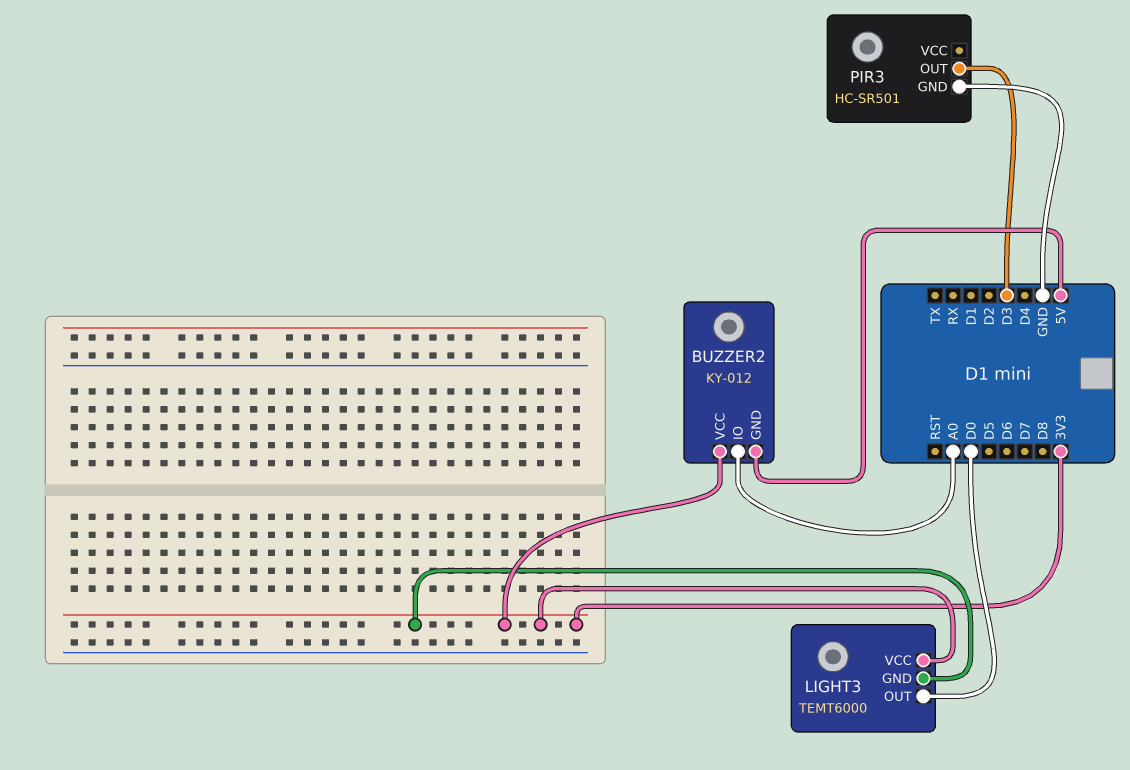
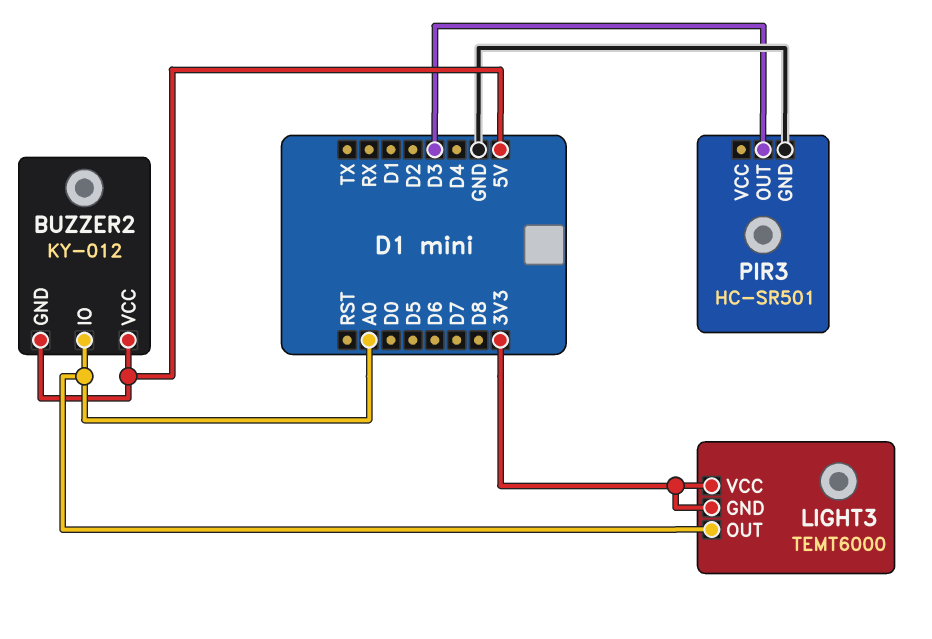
BUZZER2 pin VCC: 3V3 -> 5V
LIGHT3 pin OUT: D0 -> A0

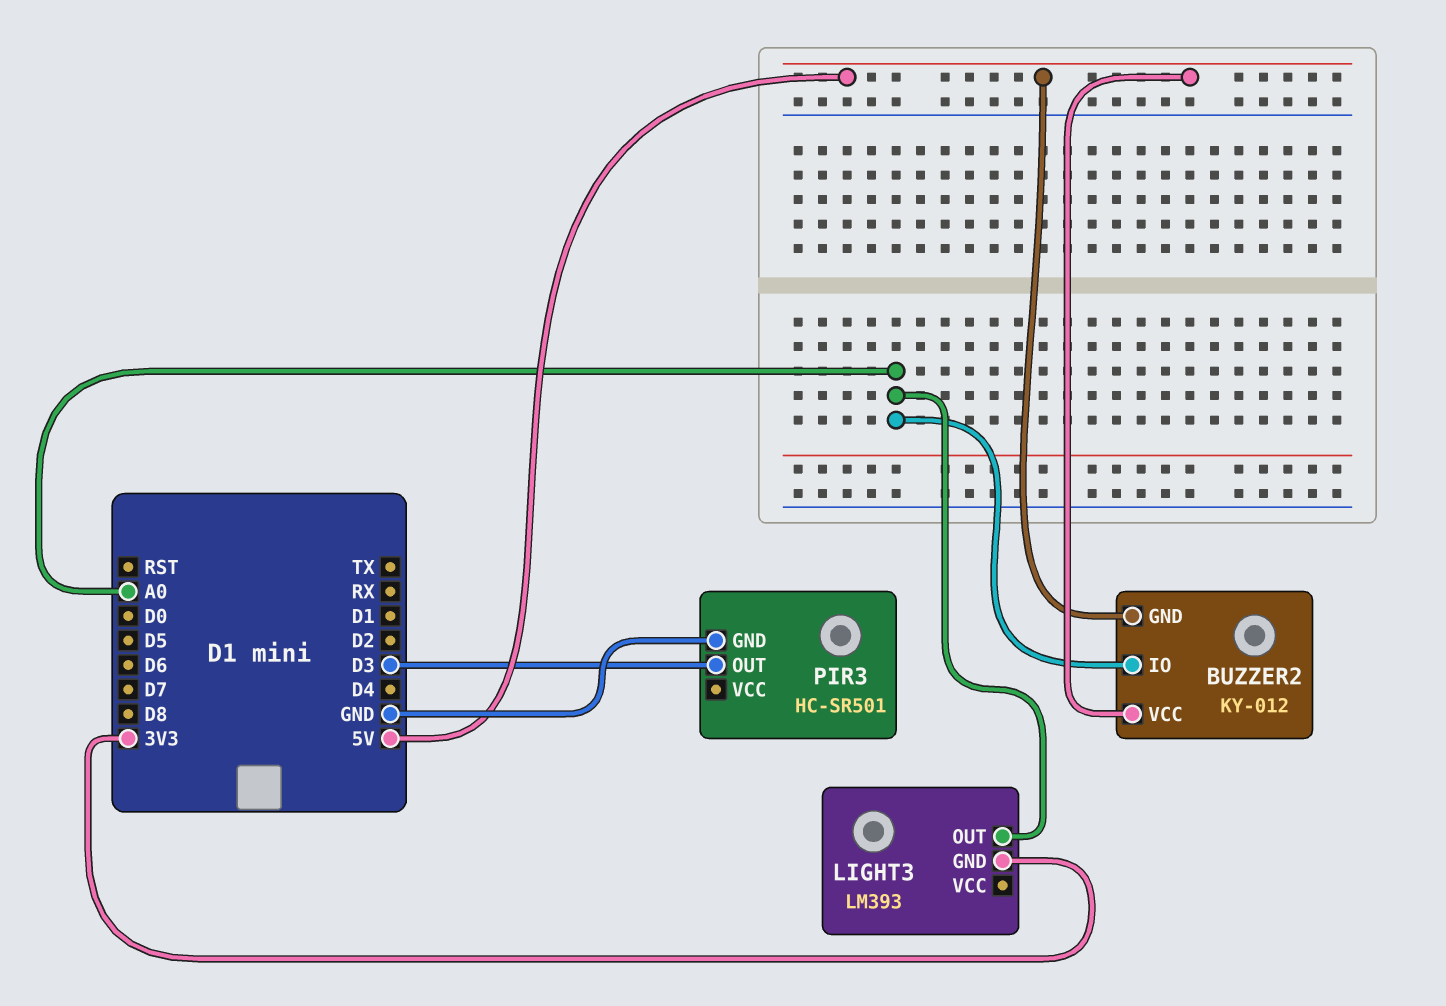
LIGHT3: TEMT6000 -> LM393
LIGHT3 pin VCC: 3V3 -> none

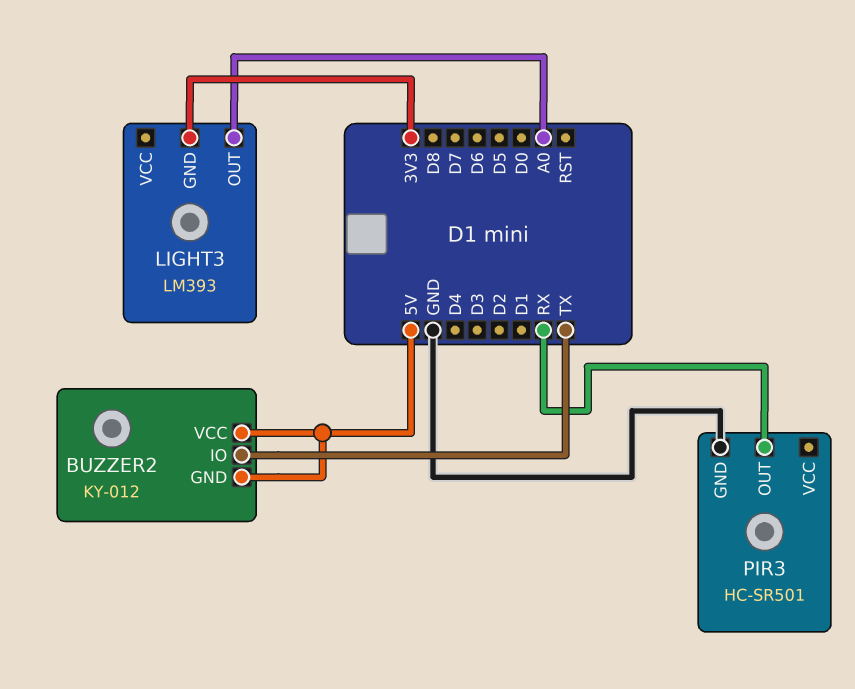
BUZZER2 pin IO: A0 -> TX
PIR3 pin OUT: D3 -> RX

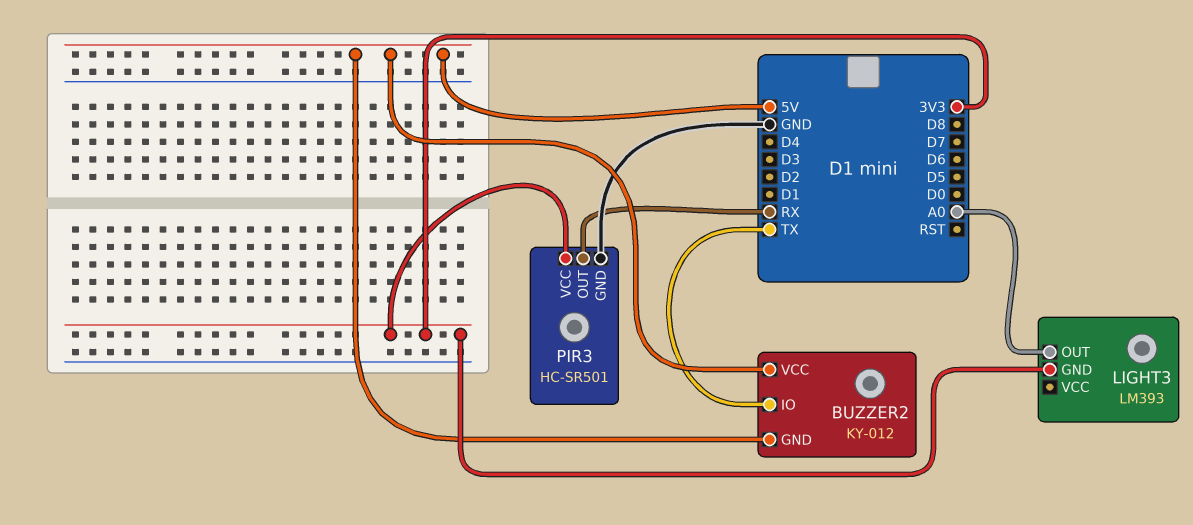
PIR3 pin VCC: none -> 3V3

